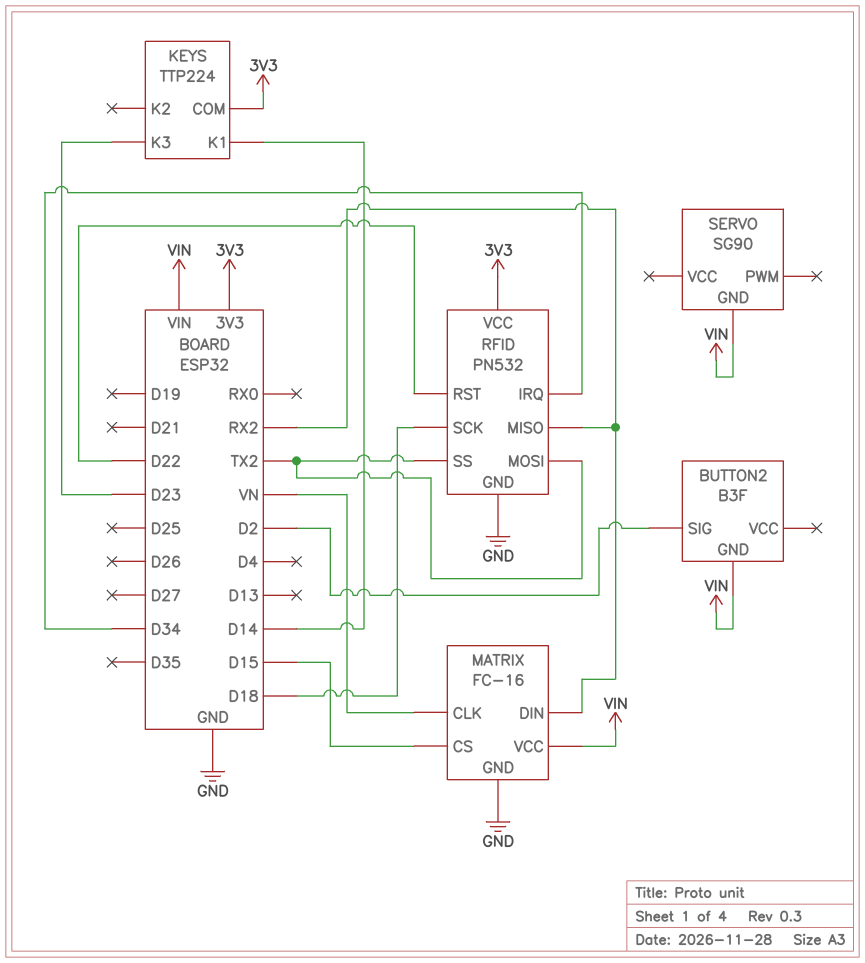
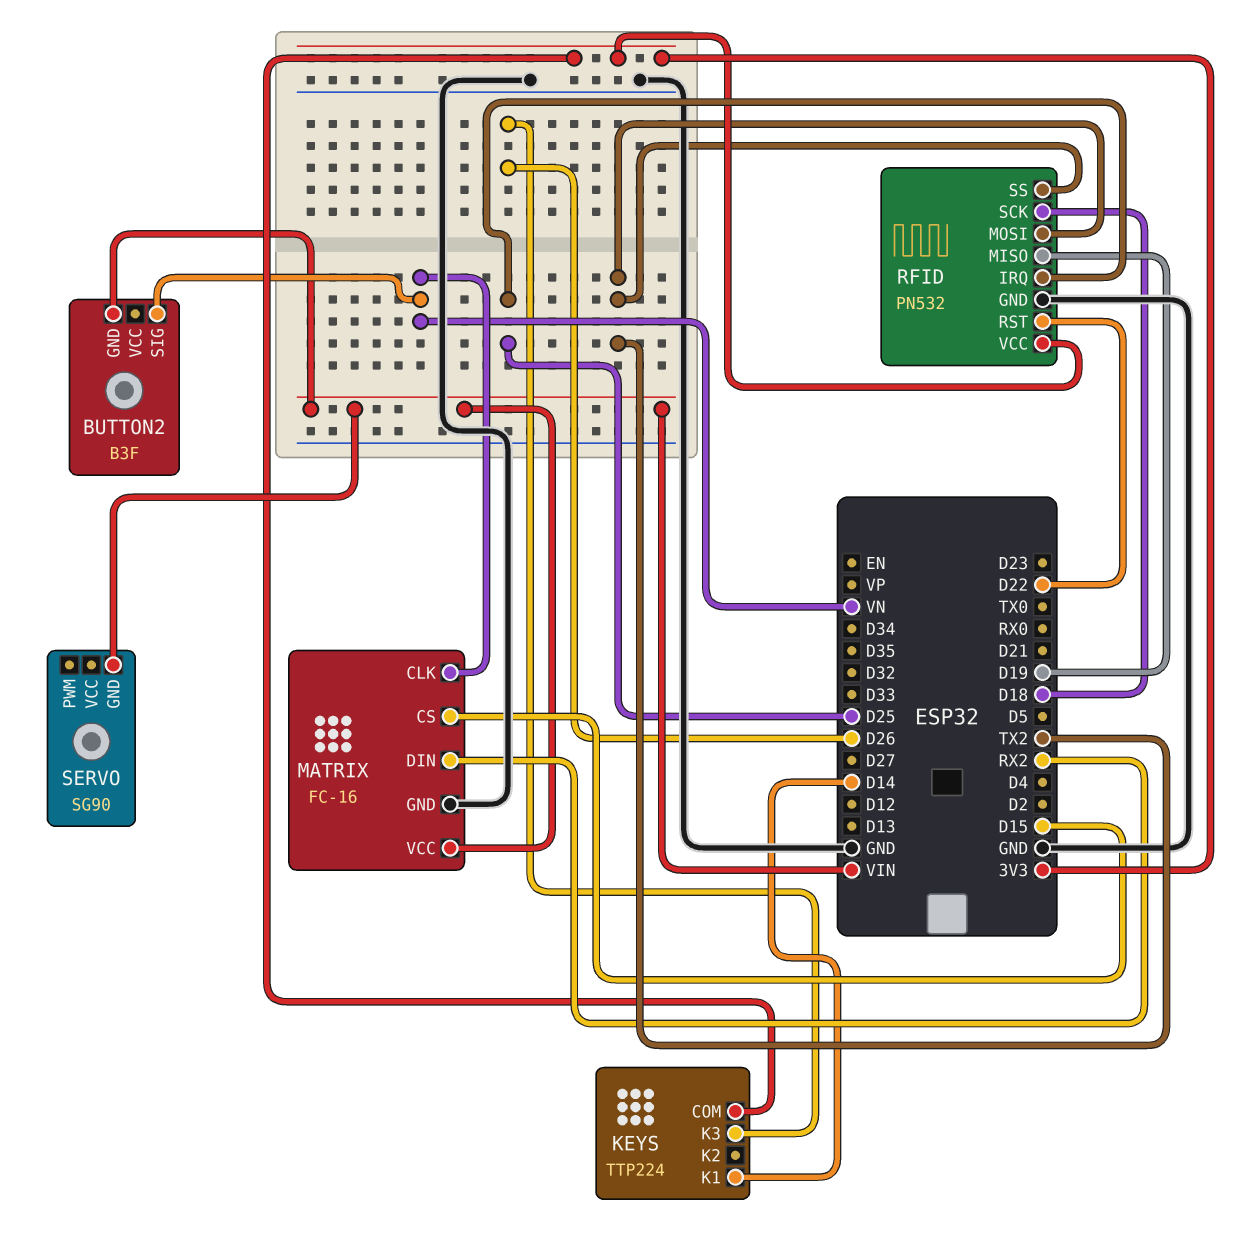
BUTTON2 pin SIG: D2 -> VN
KEYS pin K3: D23 -> D26
RFID pin IRQ: D34 -> D25
RFID pin MISO: RX2 -> D19

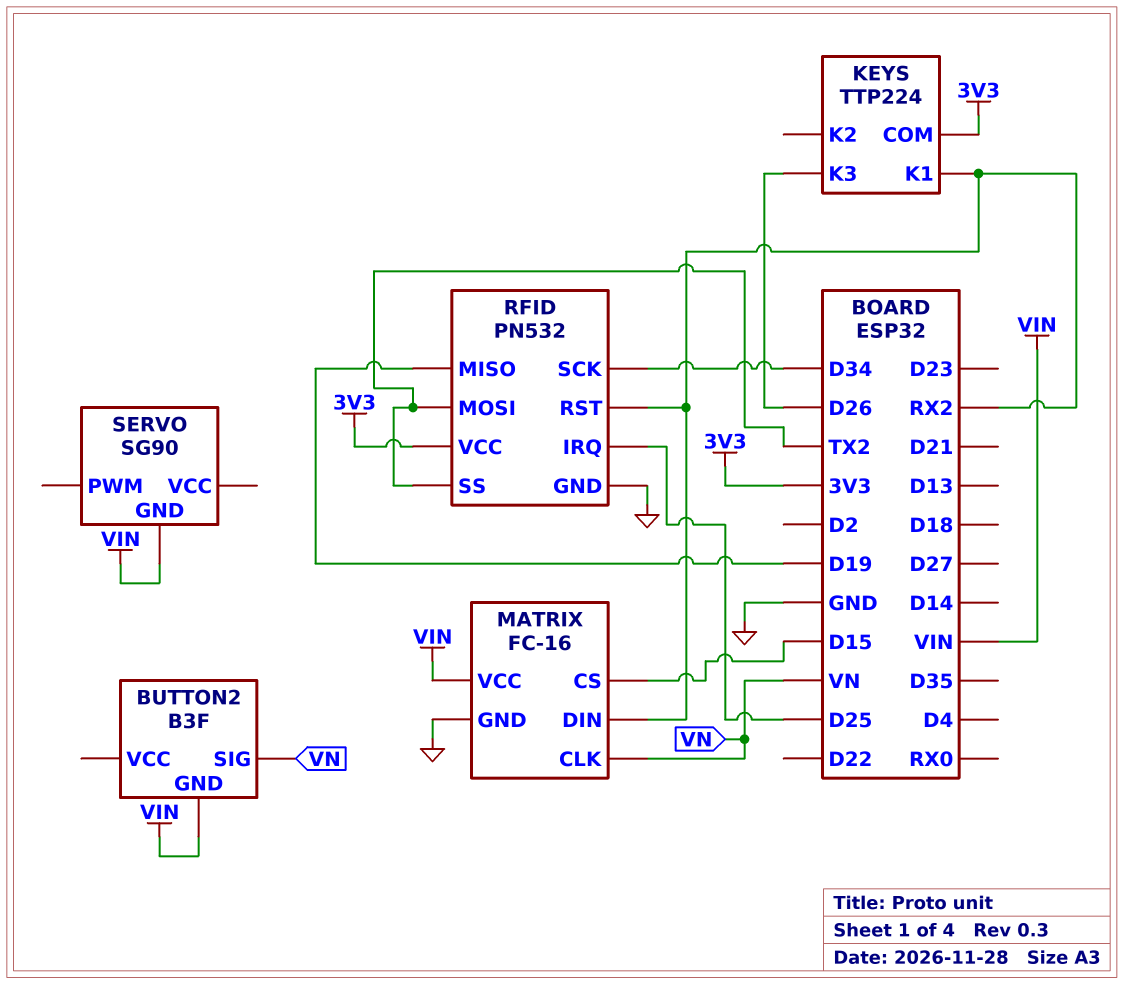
KEYS pin K1: D14 -> RX2
RFID pin RST: D22 -> RX2
RFID pin SCK: D18 -> D34

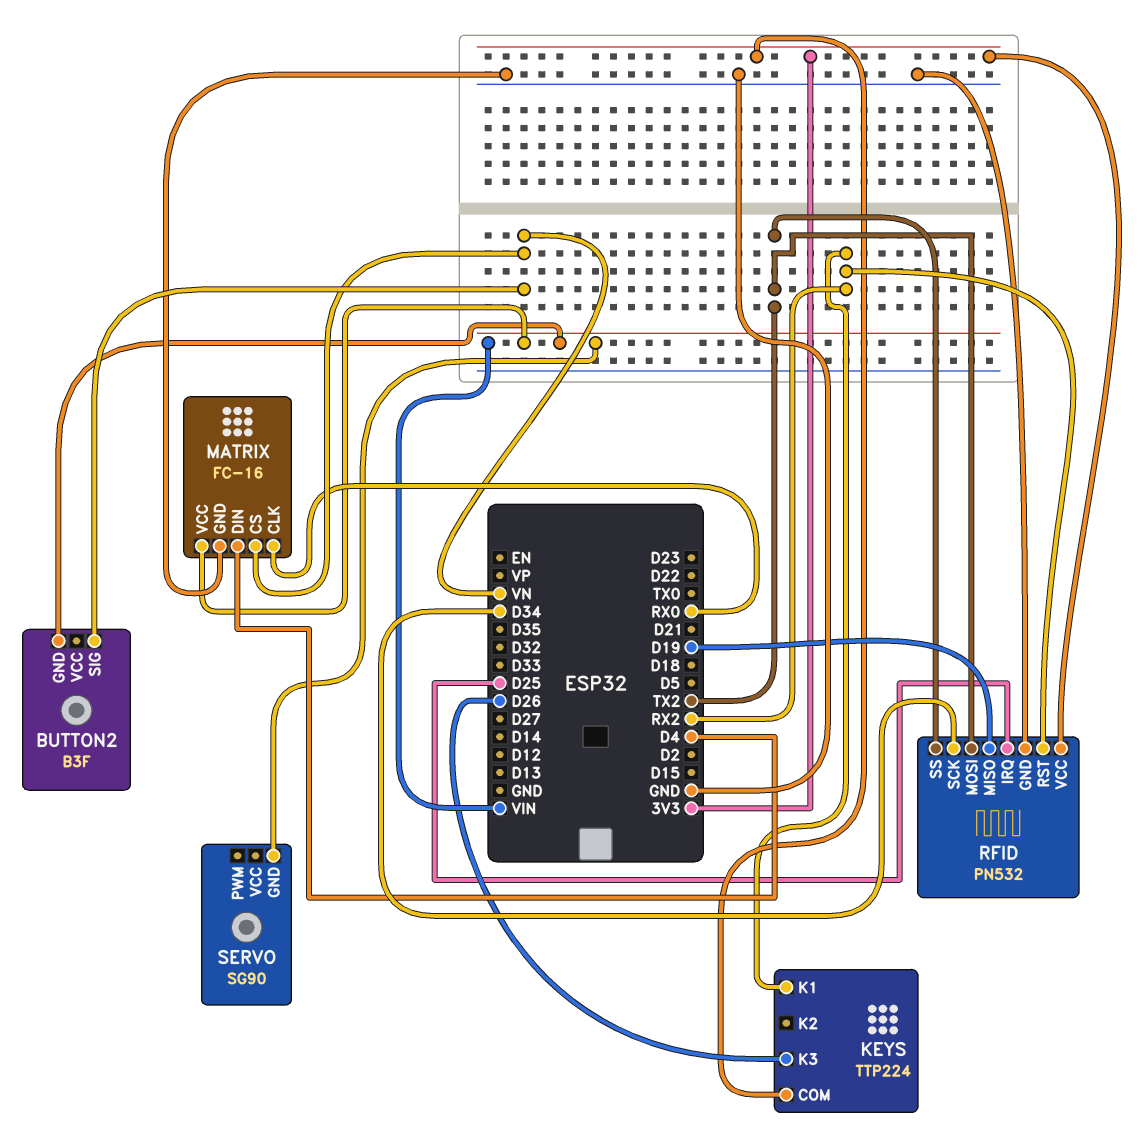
MATRIX pin CLK: VN -> RX0
MATRIX pin CS: D15 -> VN
MATRIX pin DIN: RX2 -> D4

